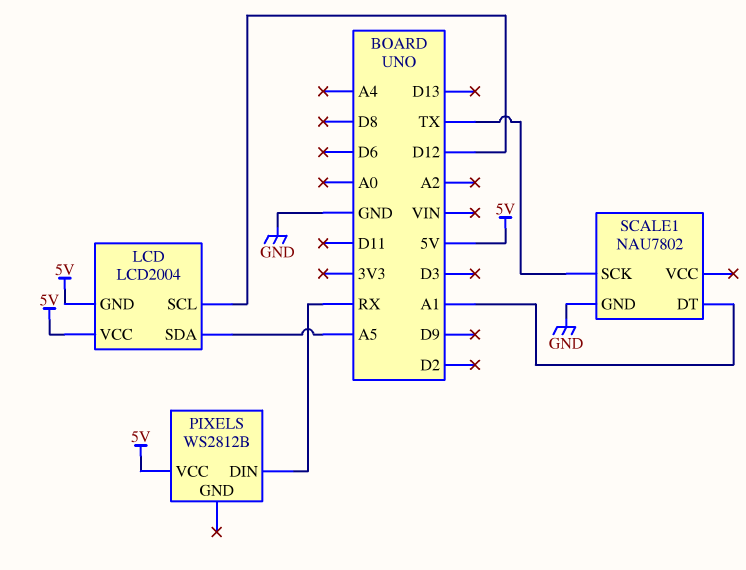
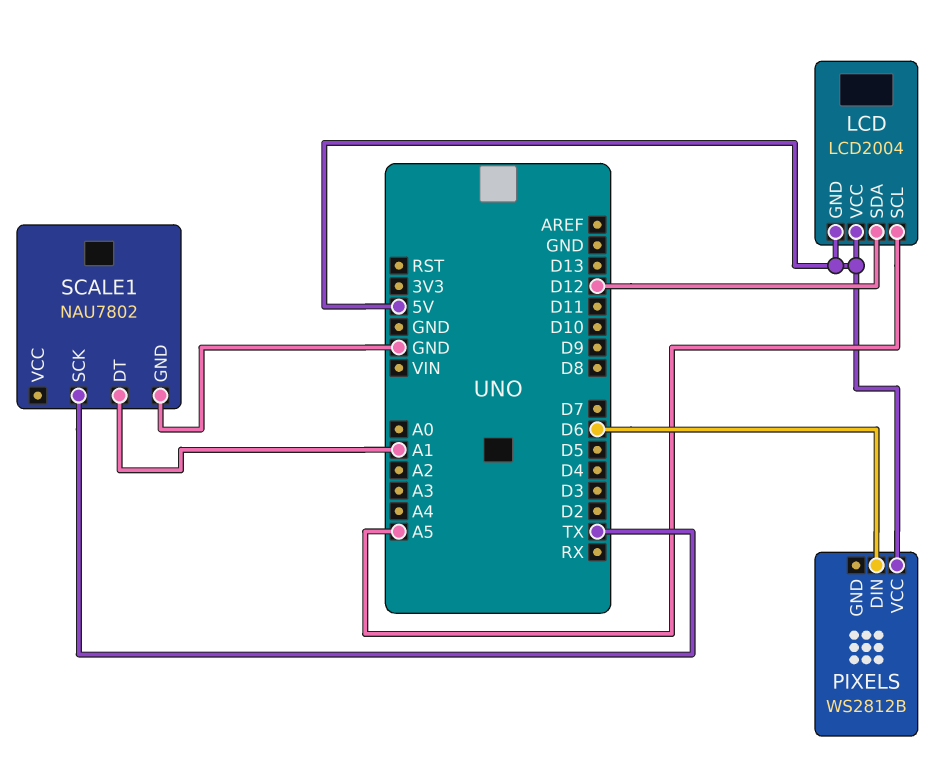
LCD pin SCL: D12 -> A5
LCD pin SDA: A5 -> D12
PIXELS pin DIN: RX -> D6

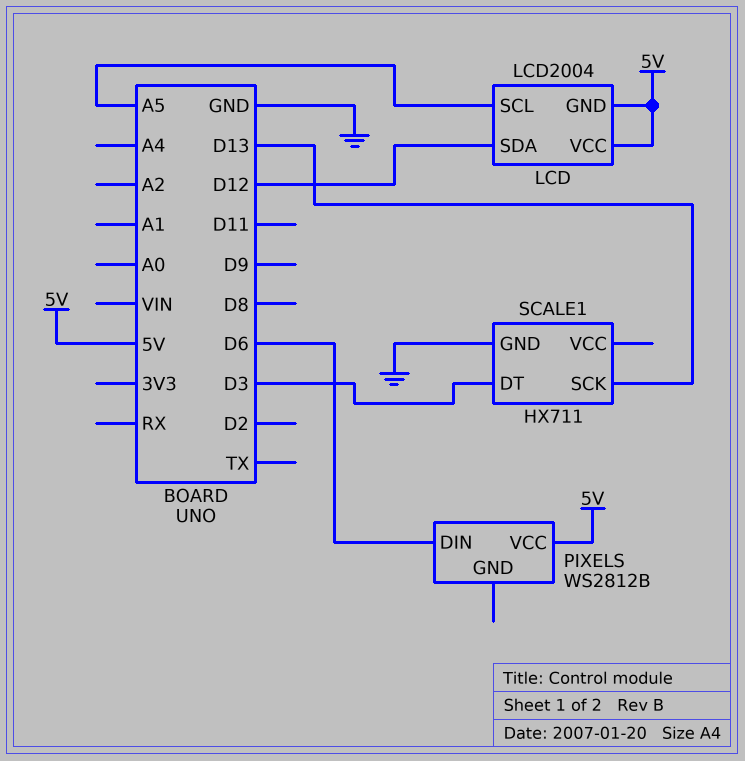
SCALE1: NAU7802 -> HX711
SCALE1 pin DT: A1 -> D3
SCALE1 pin SCK: TX -> D13

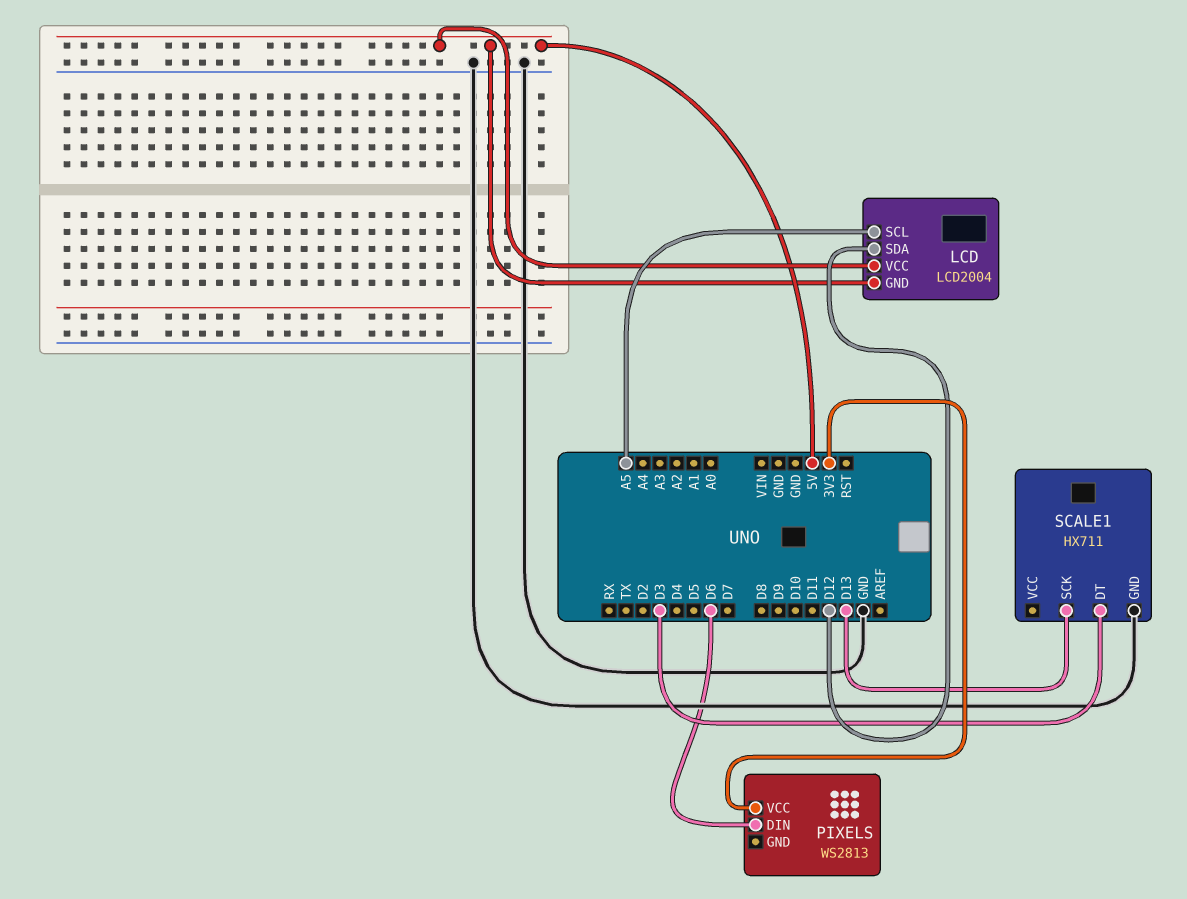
PIXELS: WS2812B -> WS2813
PIXELS pin VCC: 5V -> 3V3

